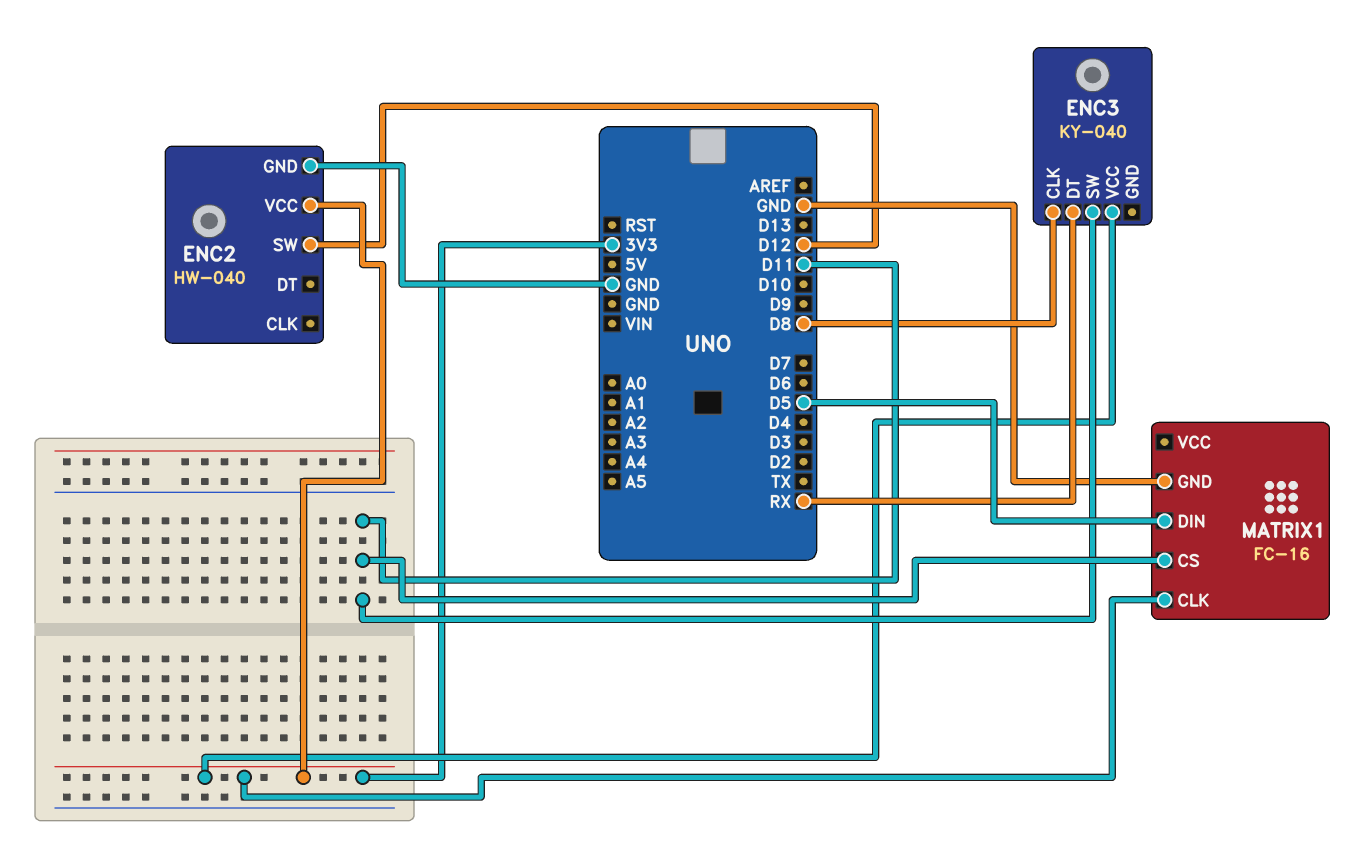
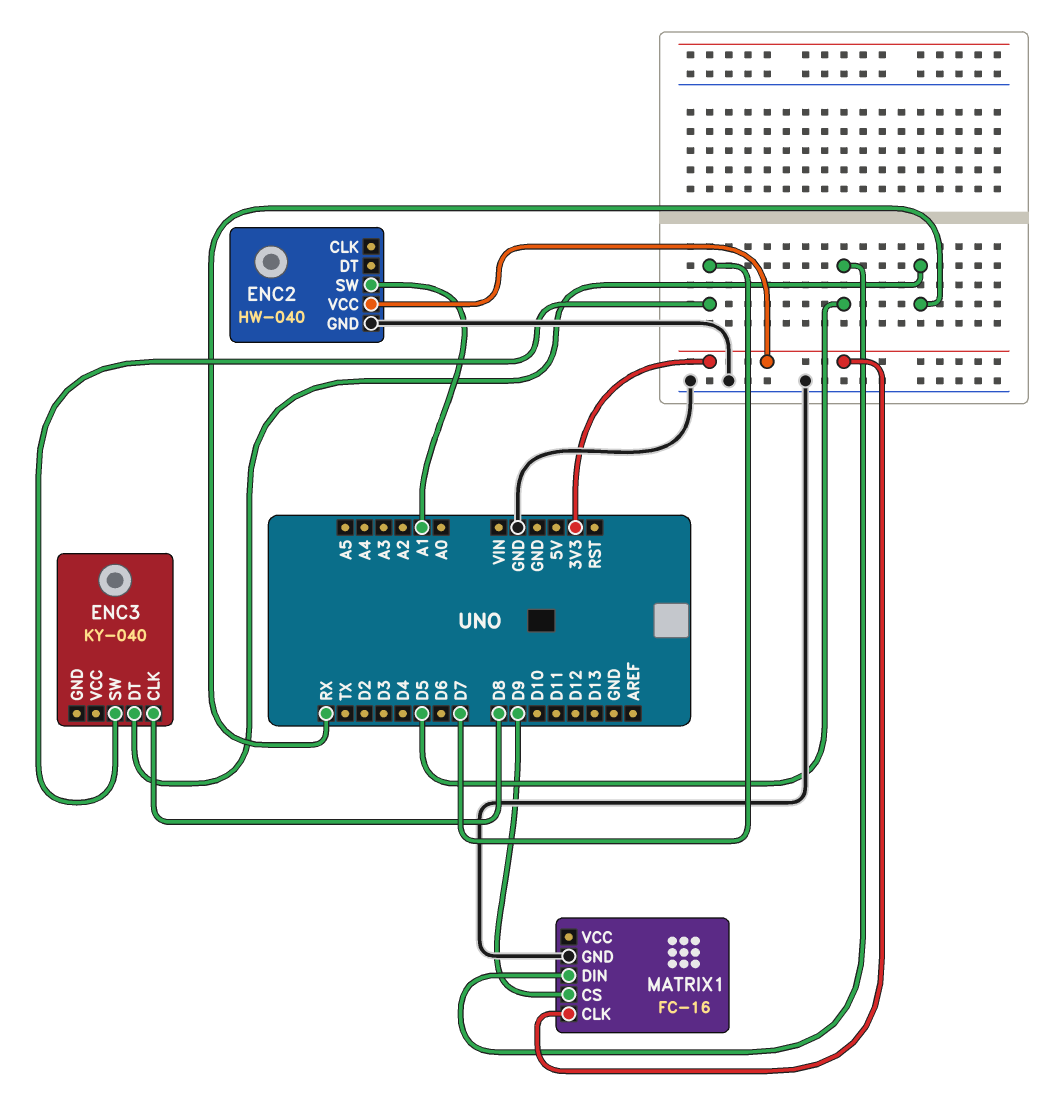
ENC2 pin SW: D12 -> A1
ENC3 pin SW: D11 -> D7
ENC3 pin VCC: 3V3 -> none
MATRIX1 pin CS: D11 -> D9

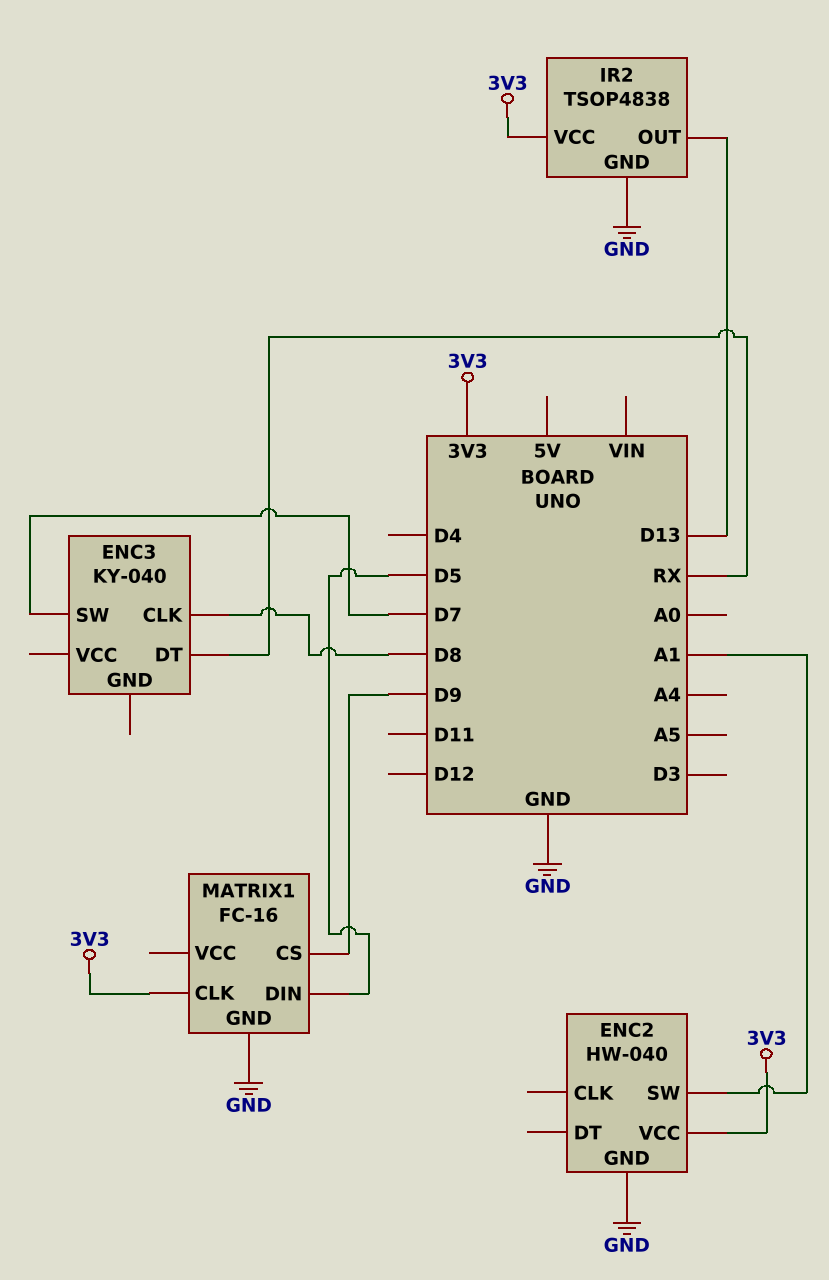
IR2: none -> TSOP4838
IR2 pin GND: none -> GND
IR2 pin OUT: none -> D13
IR2 pin VCC: none -> 3V3

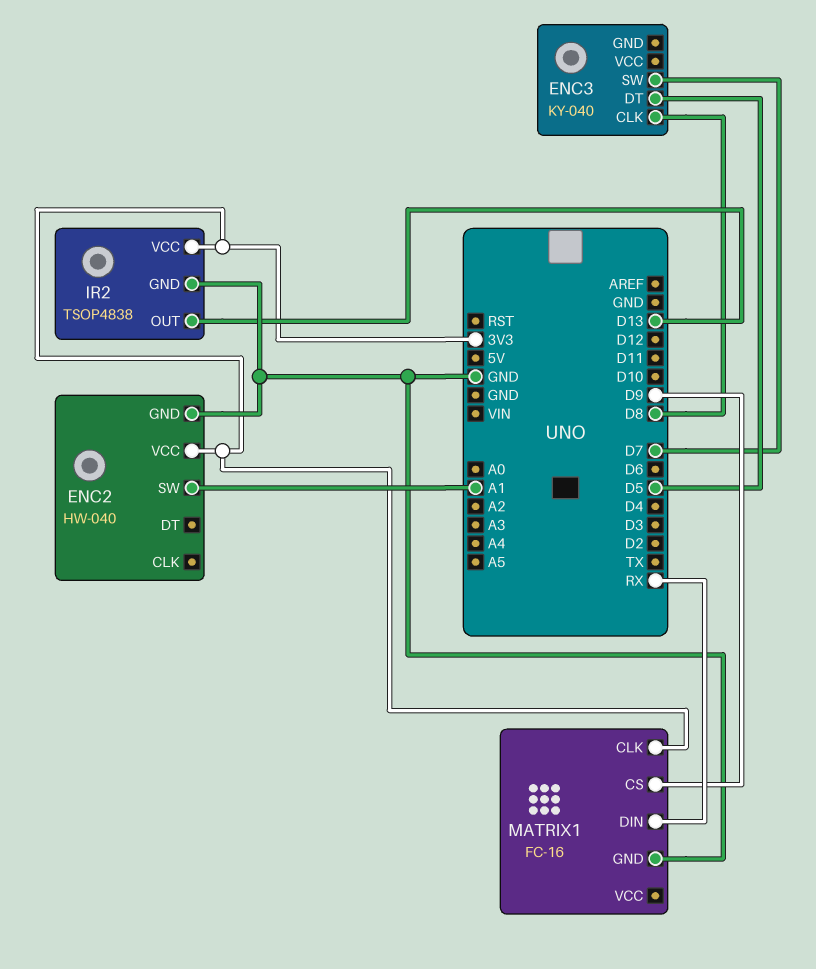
ENC3 pin DT: RX -> D5
MATRIX1 pin DIN: D5 -> RX

